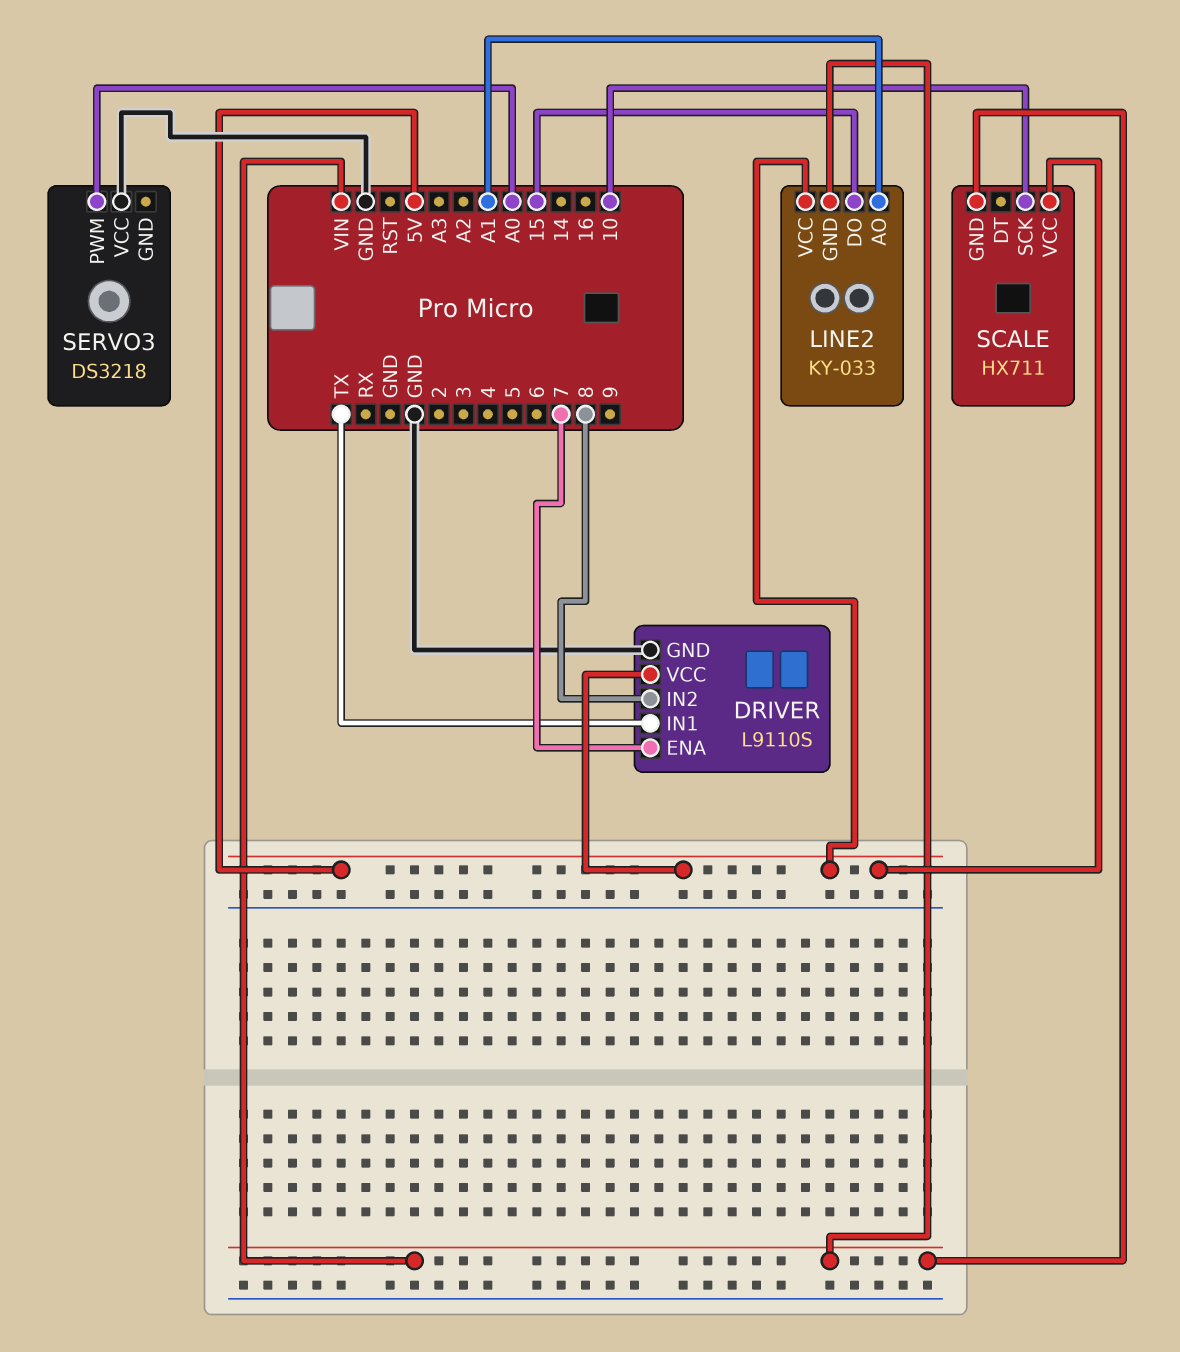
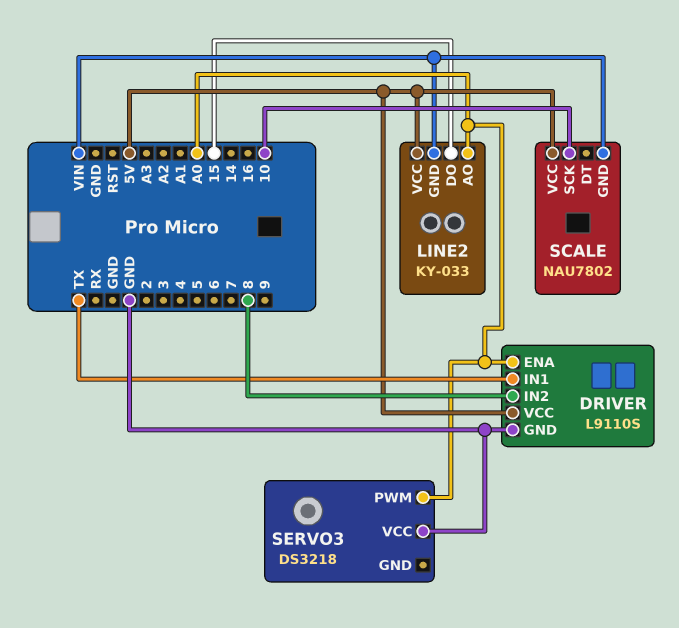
DRIVER pin ENA: 7 -> A0
LINE2 pin AO: A1 -> A0
SCALE: HX711 -> NAU7802

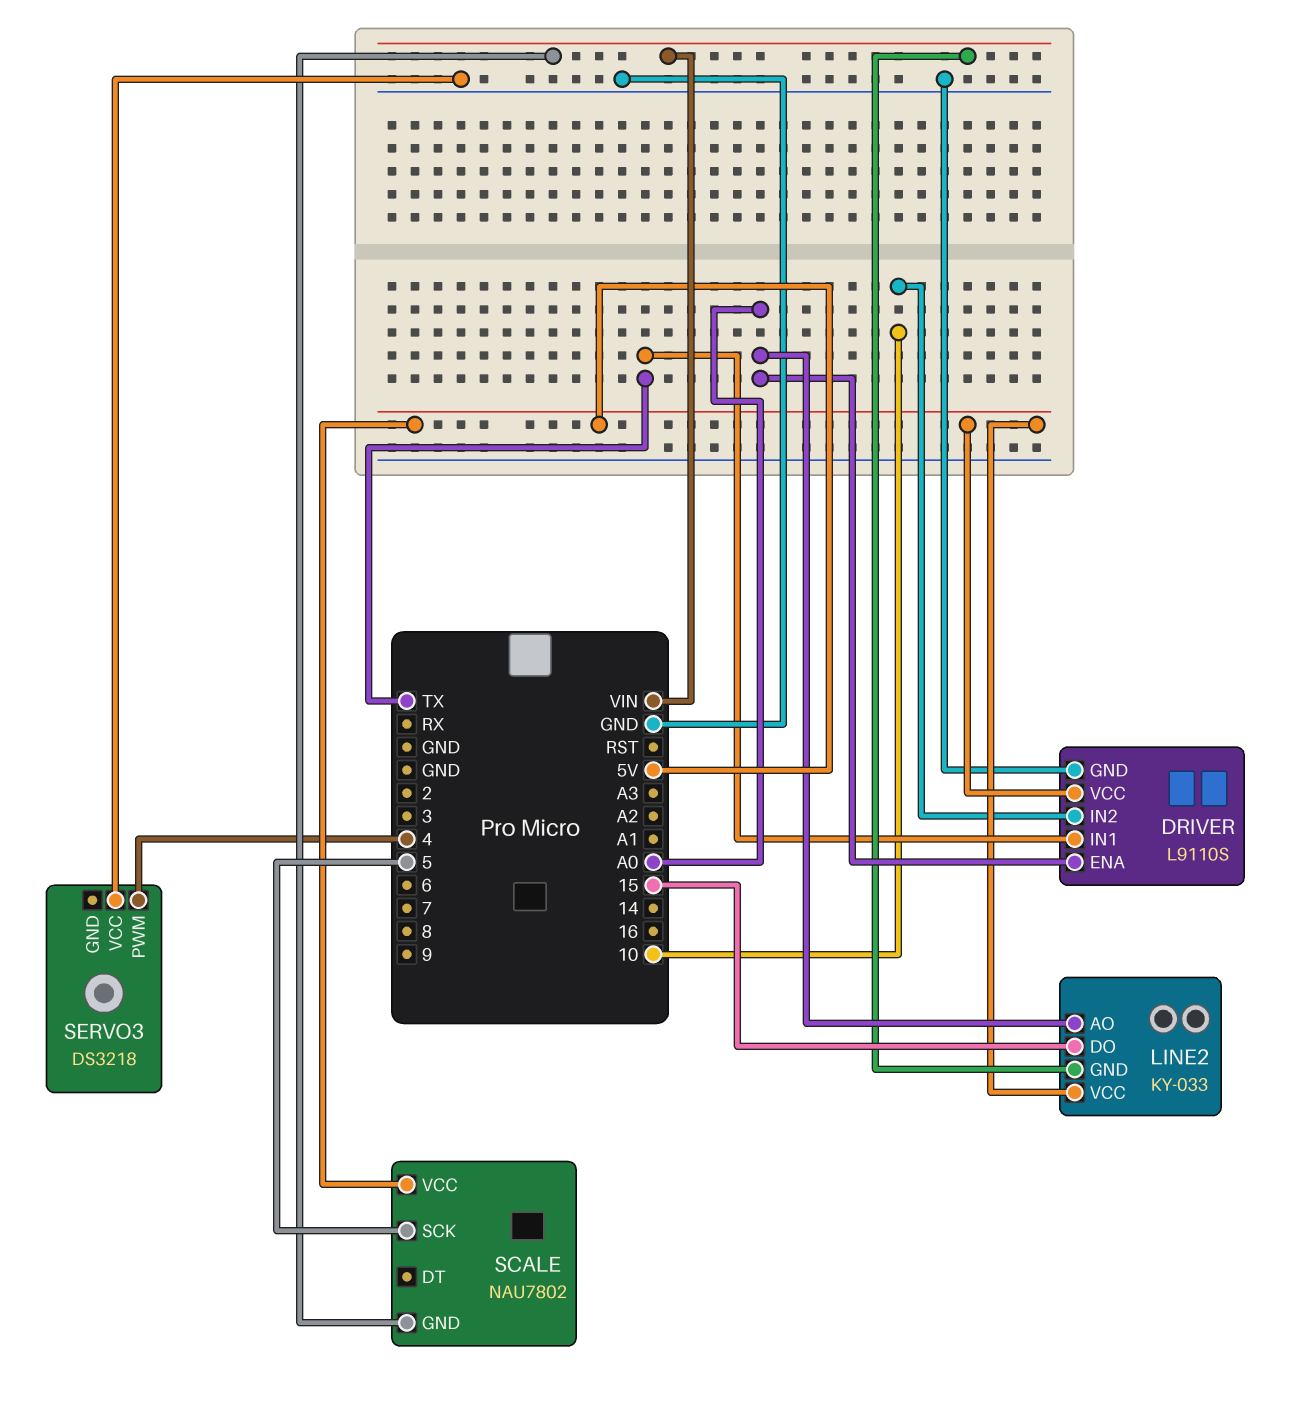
DRIVER pin IN2: 8 -> 10
SCALE pin SCK: 10 -> 5
SERVO3 pin PWM: A0 -> 4

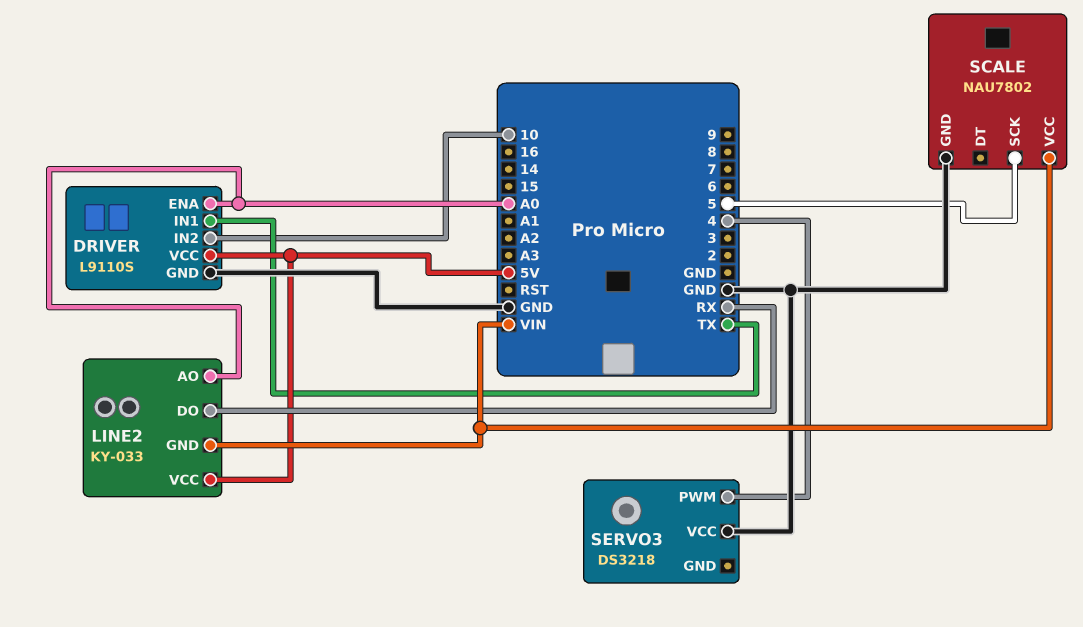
LINE2 pin DO: 15 -> RX
SCALE pin GND: VIN -> GND
SCALE pin VCC: 5V -> VIN

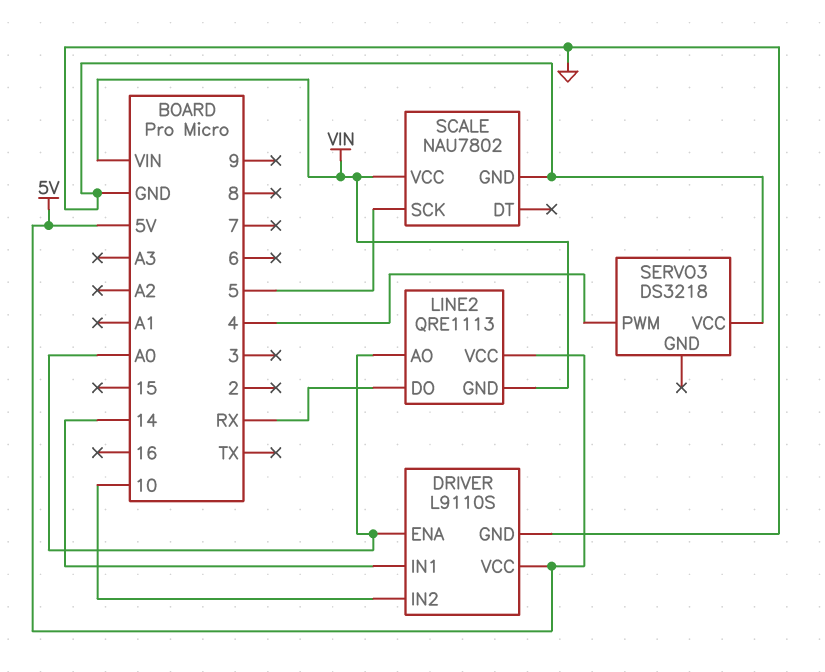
DRIVER pin IN1: TX -> 14
LINE2: KY-033 -> QRE1113

